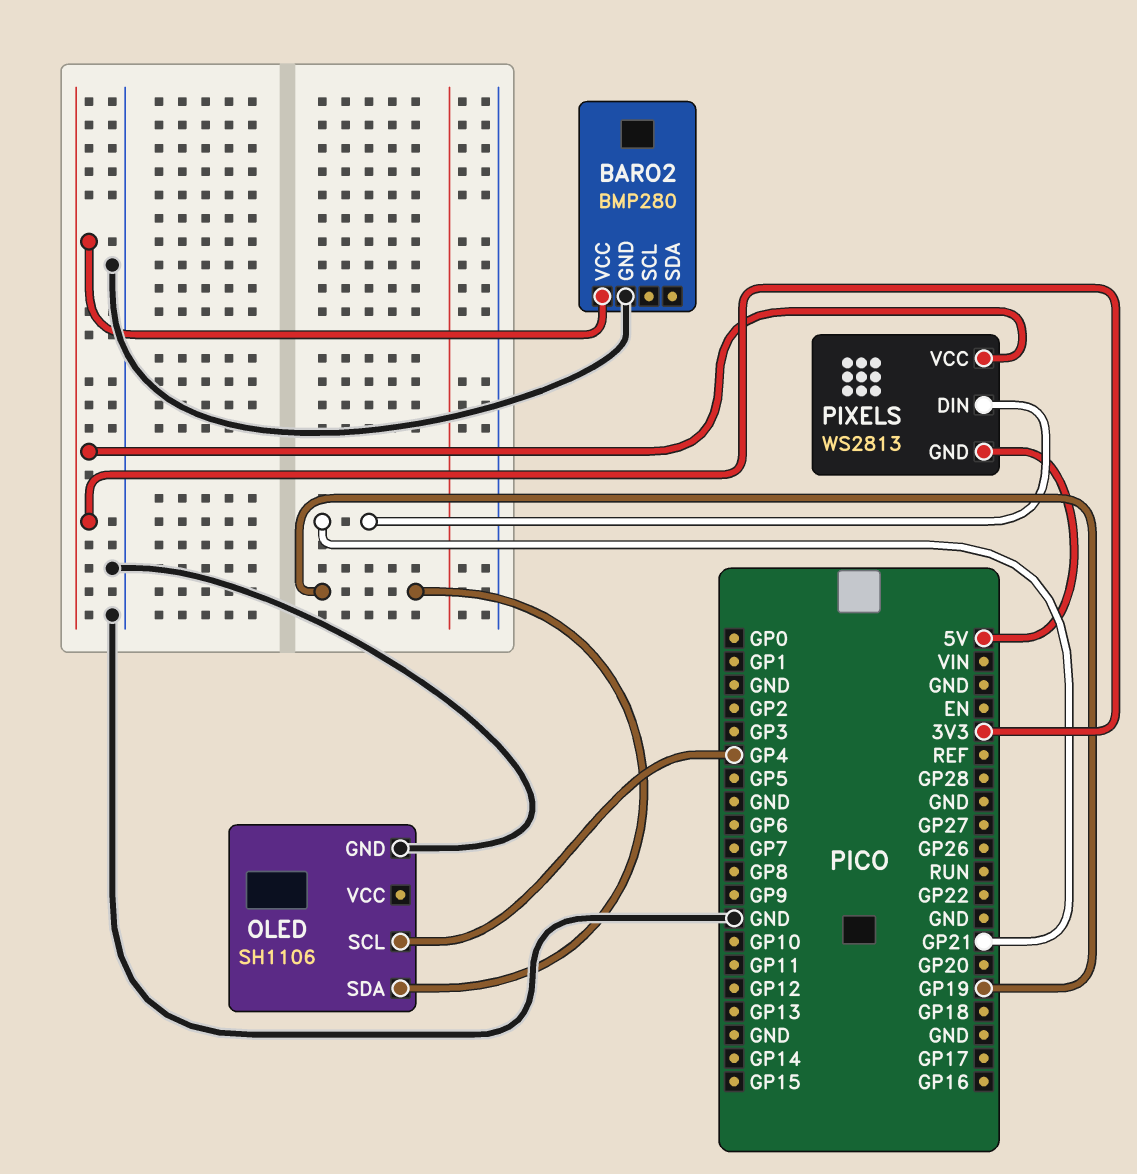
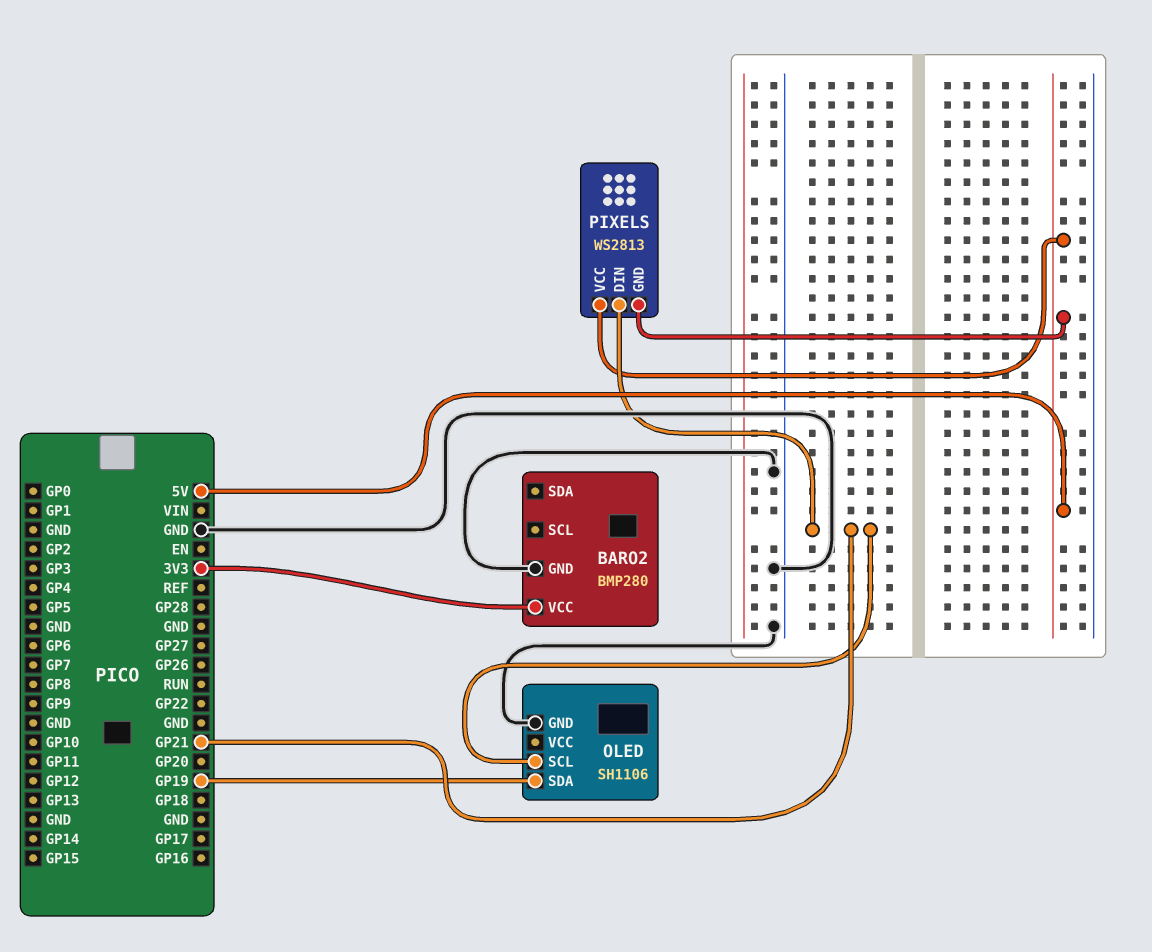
OLED pin SCL: GP4 -> GP21
PIXELS pin VCC: 3V3 -> 5V

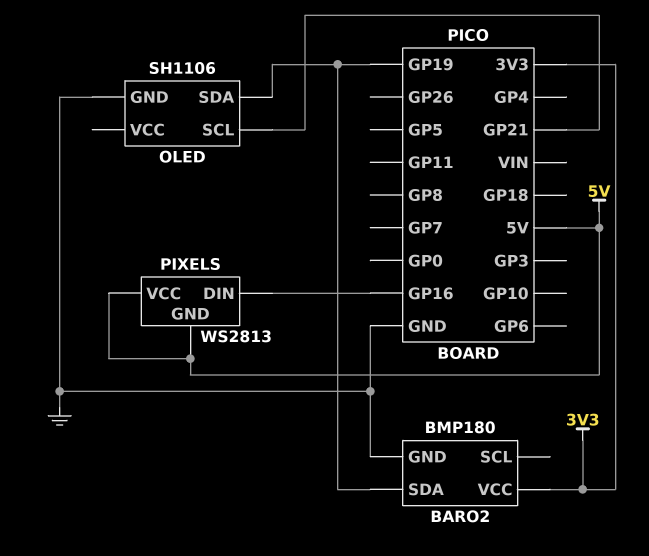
BARO2: BMP280 -> BMP180
BARO2 pin SDA: none -> GP19
PIXELS pin DIN: GP21 -> GP16

